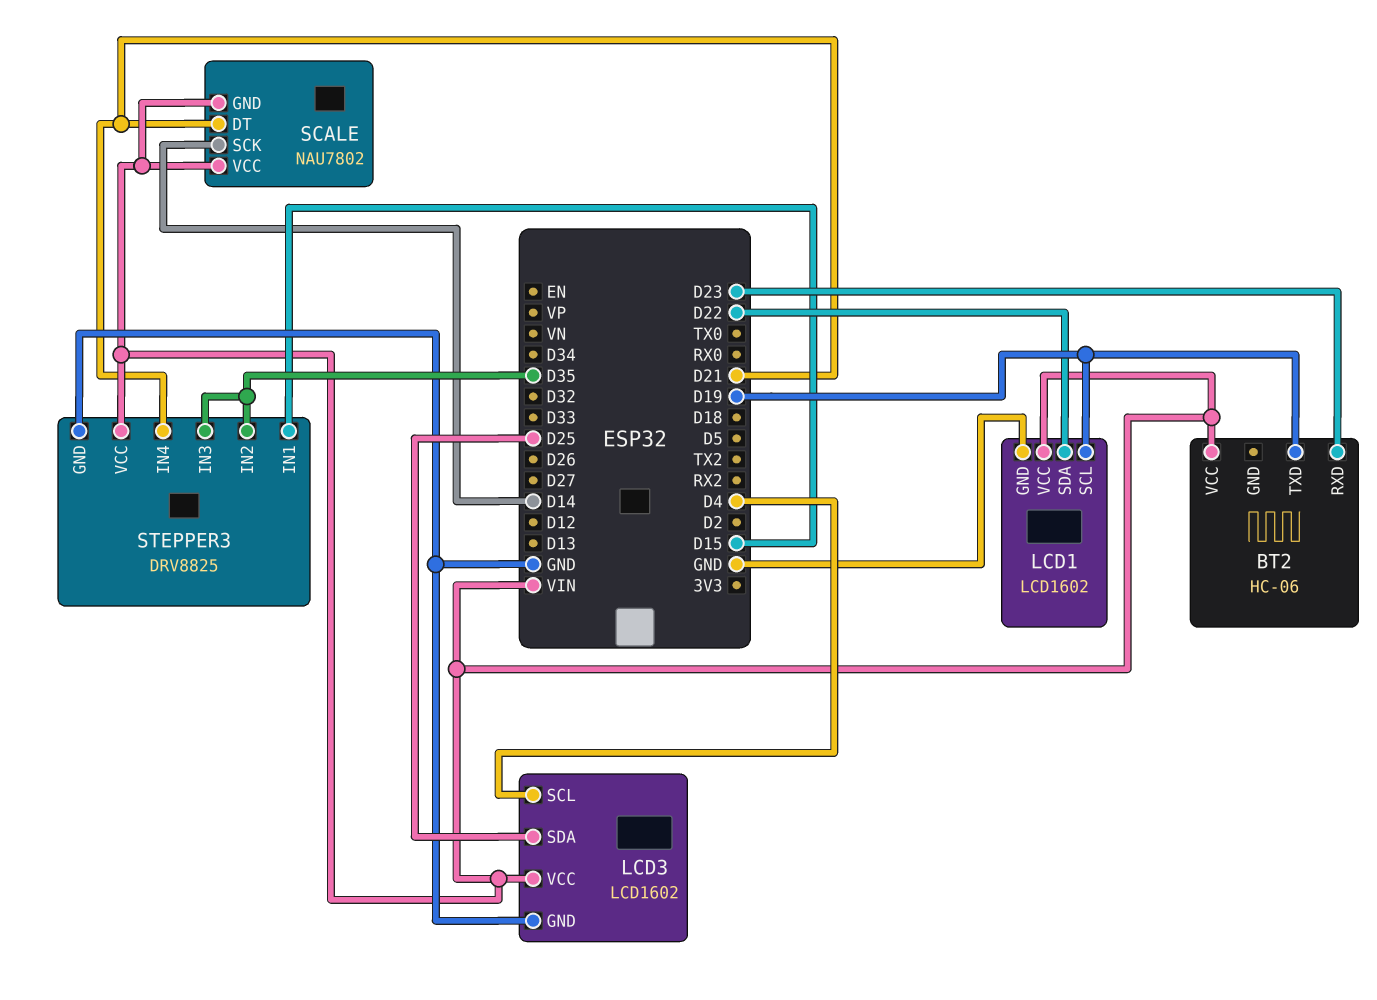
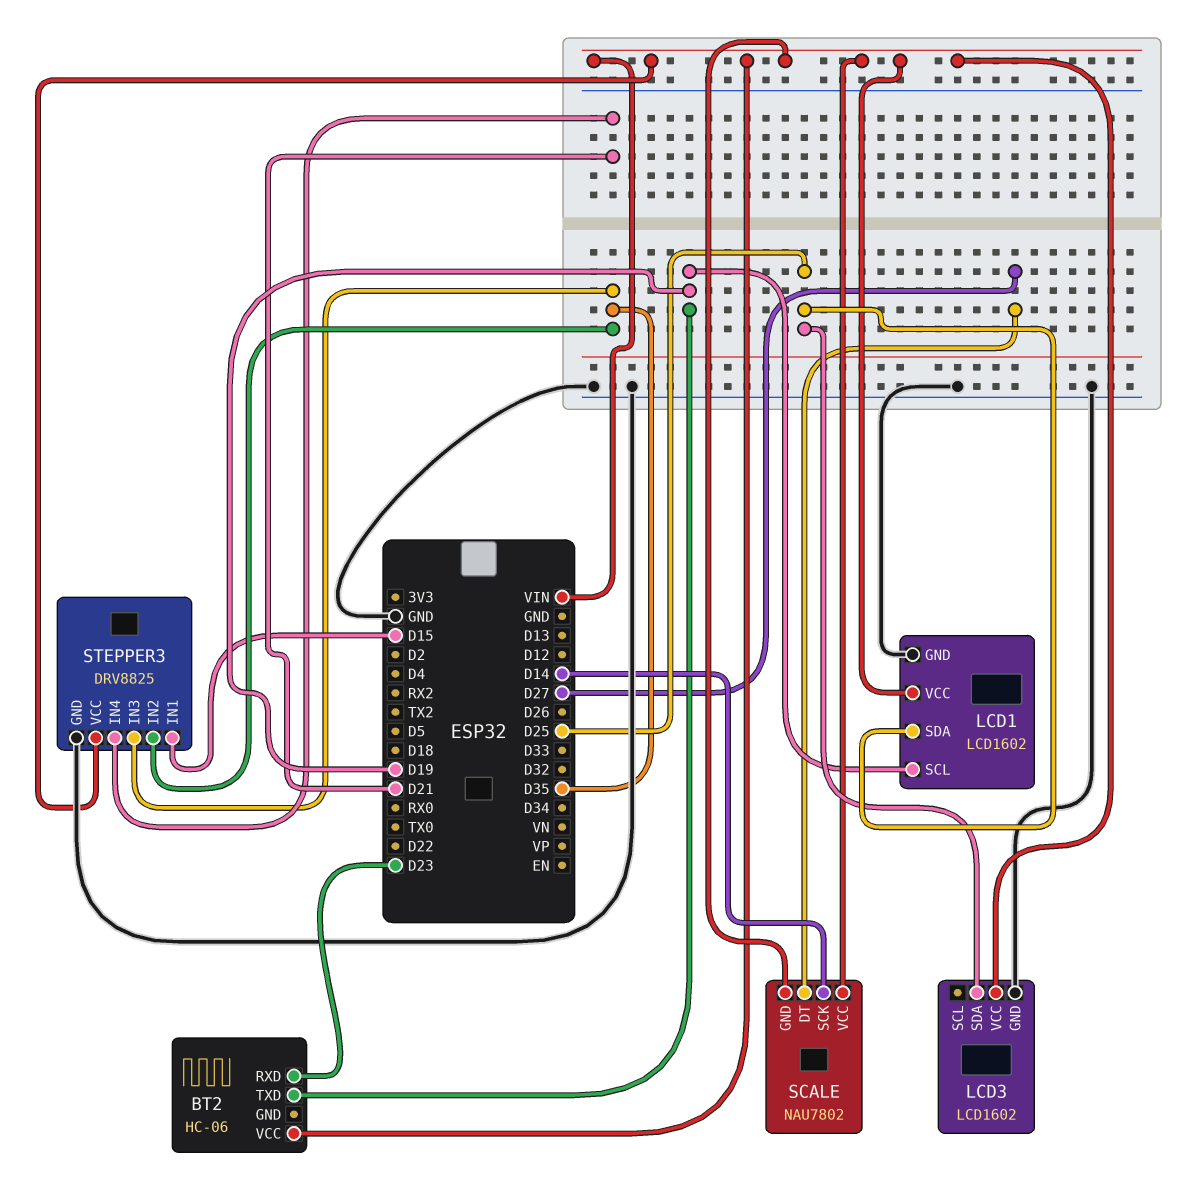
LCD1 pin SDA: D22 -> D25
LCD3 pin SCL: D4 -> none
SCALE pin DT: D21 -> D27

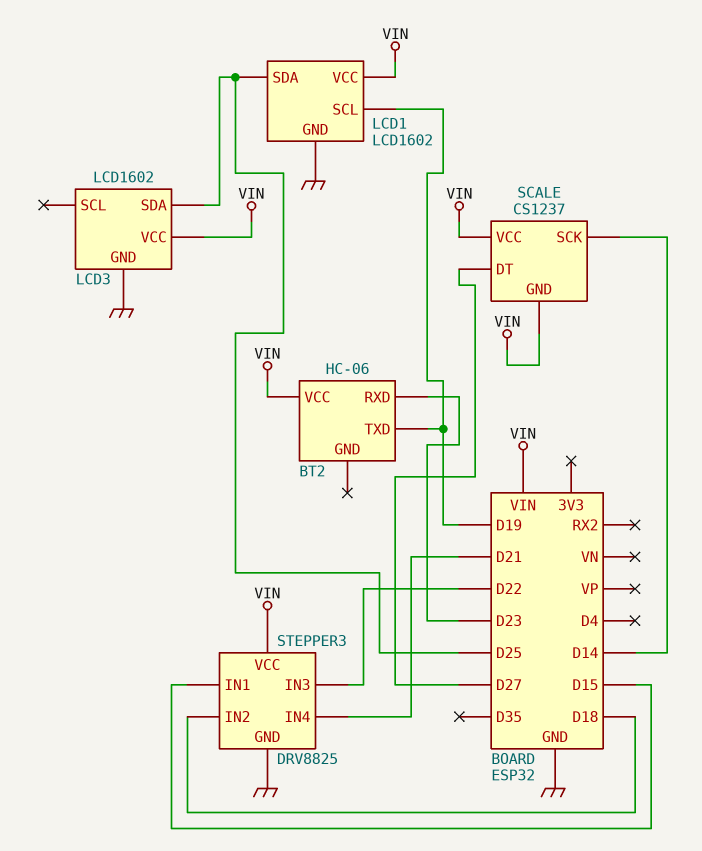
SCALE: NAU7802 -> CS1237
STEPPER3 pin IN2: D35 -> D18
STEPPER3 pin IN3: D35 -> D22

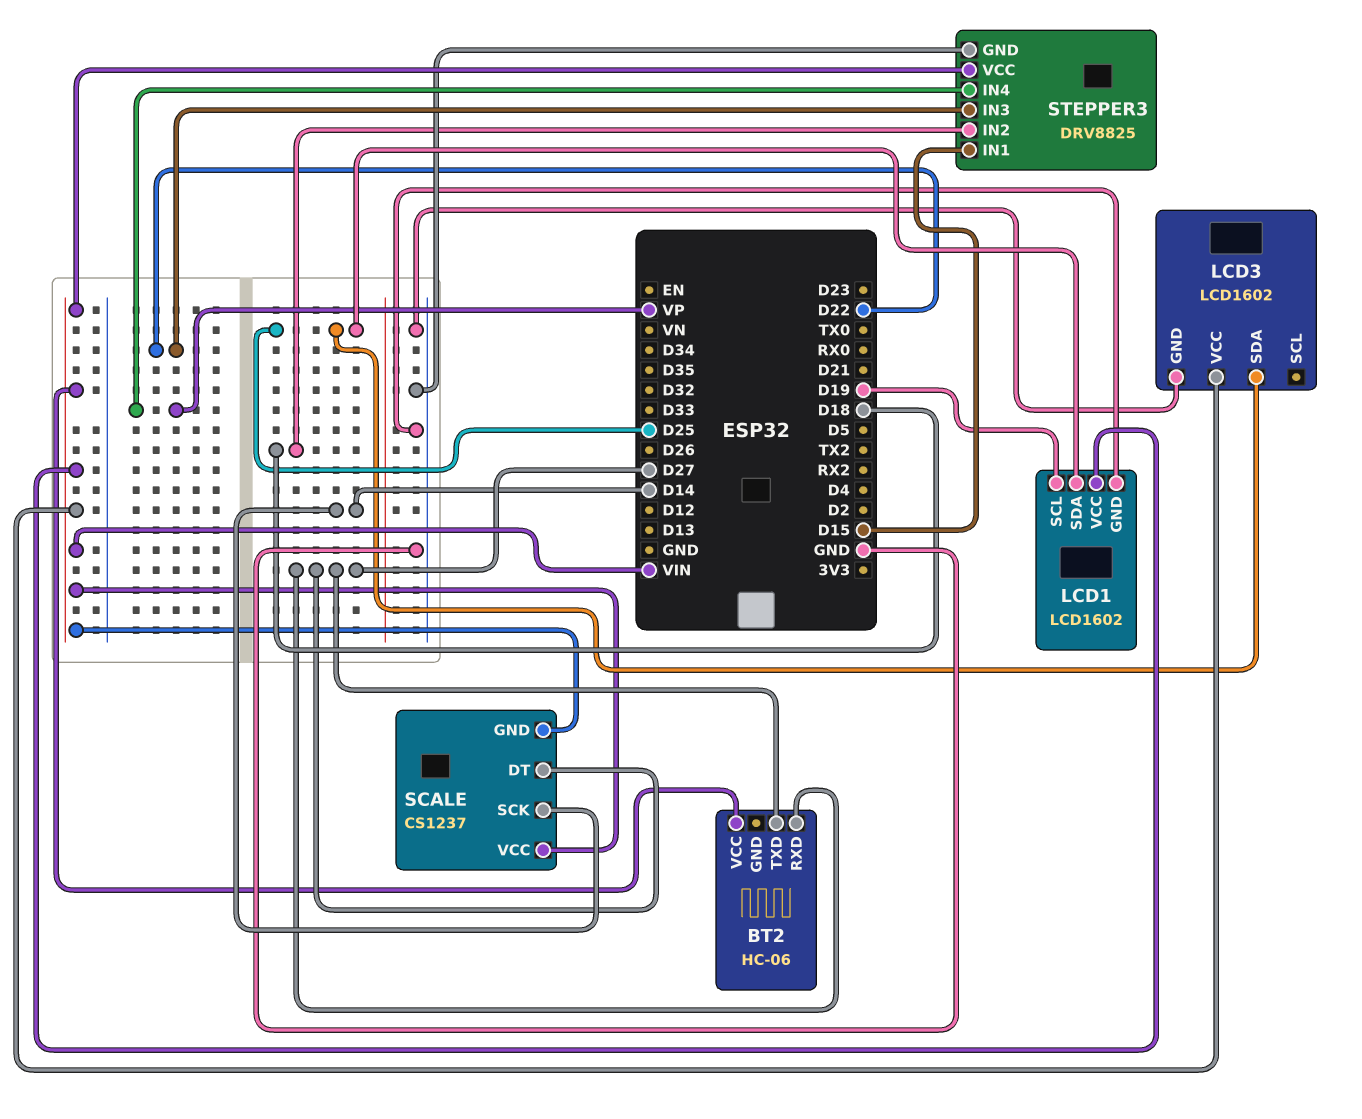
BT2 pin RXD: D23 -> D27
BT2 pin TXD: D19 -> D27
STEPPER3 pin IN4: D21 -> VP

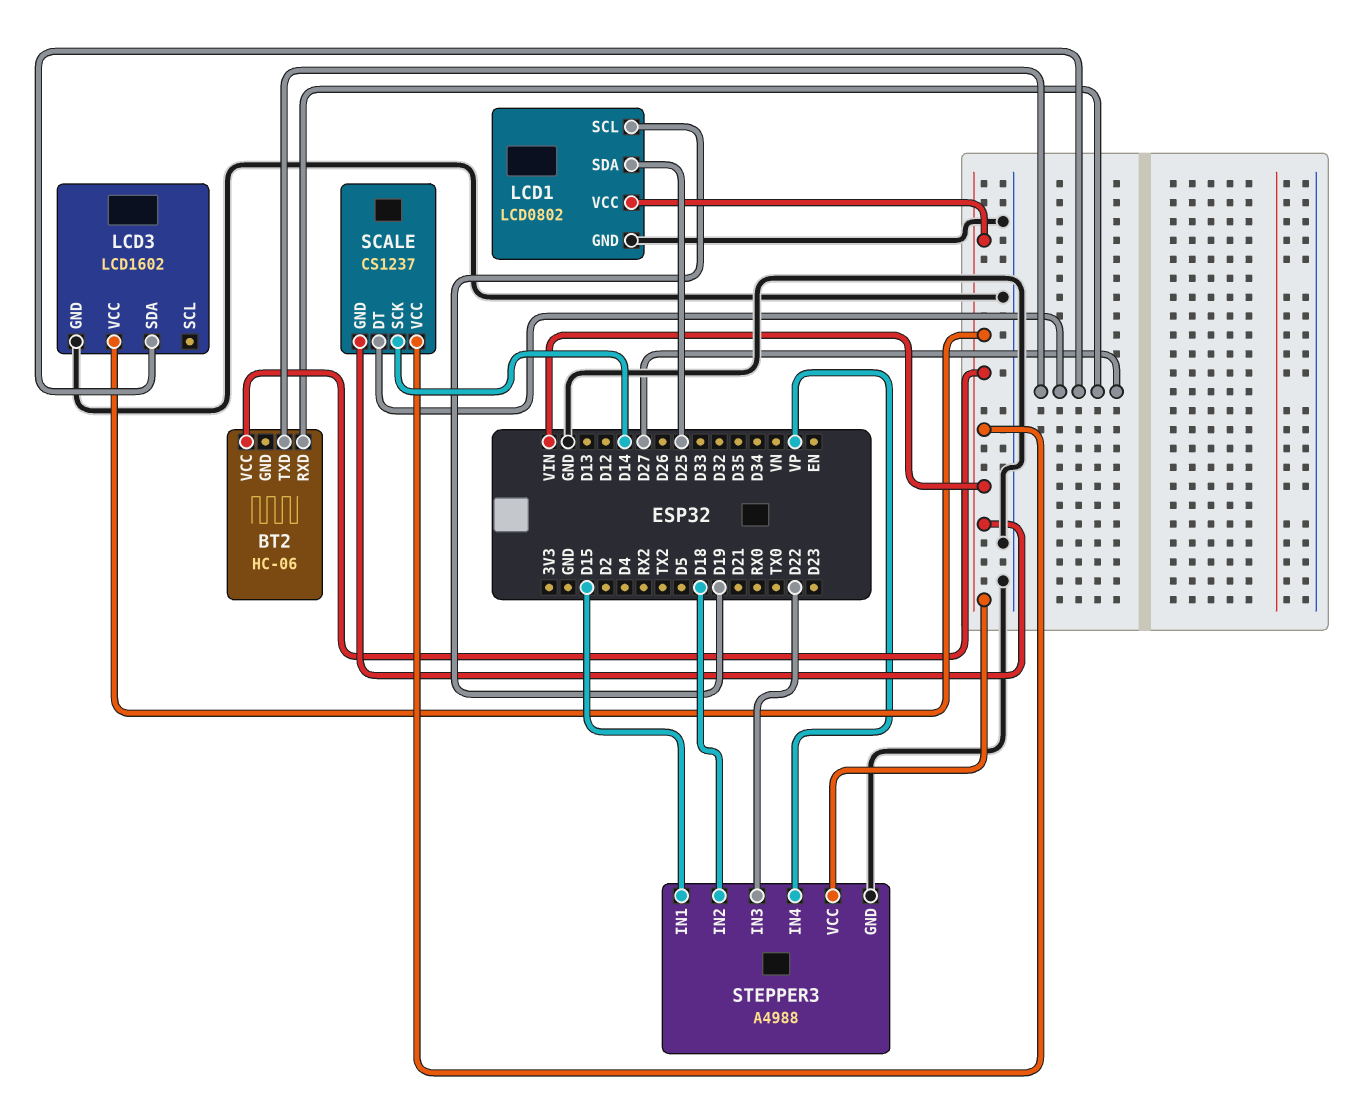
LCD1: LCD1602 -> LCD0802
LCD3 pin SDA: D25 -> D27
STEPPER3: DRV8825 -> A4988

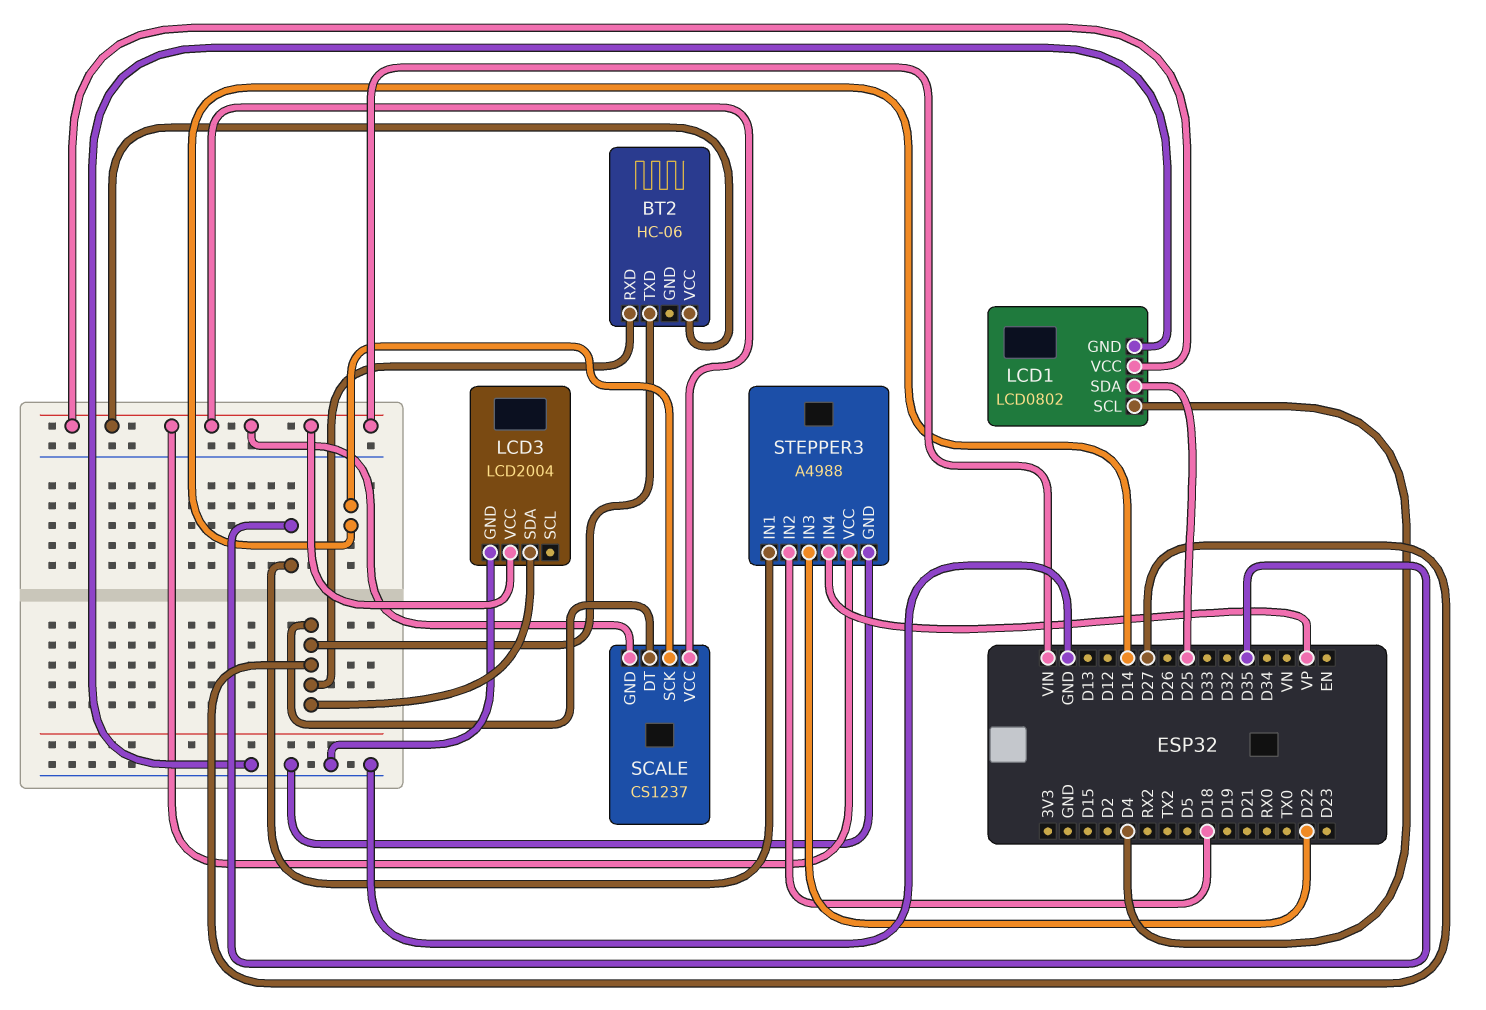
LCD1 pin SCL: D19 -> D4
LCD3: LCD1602 -> LCD2004
STEPPER3 pin IN1: D15 -> D35

